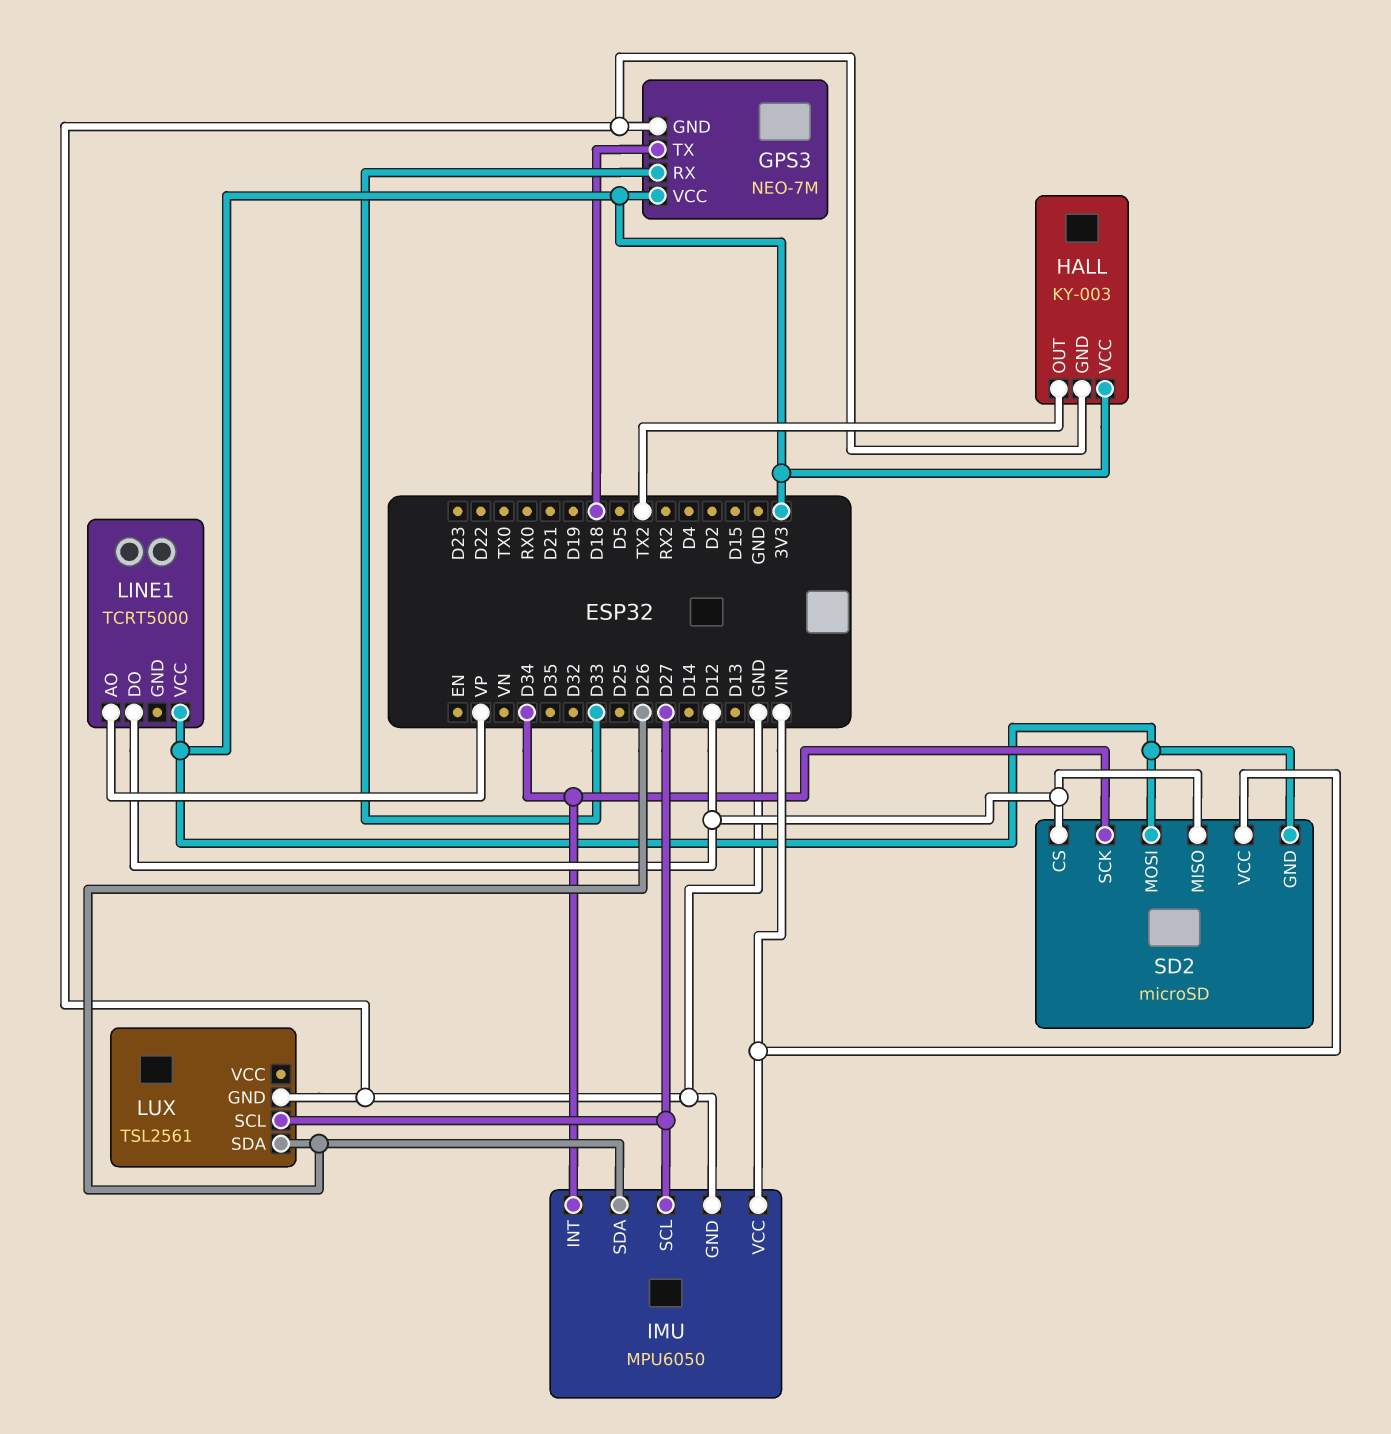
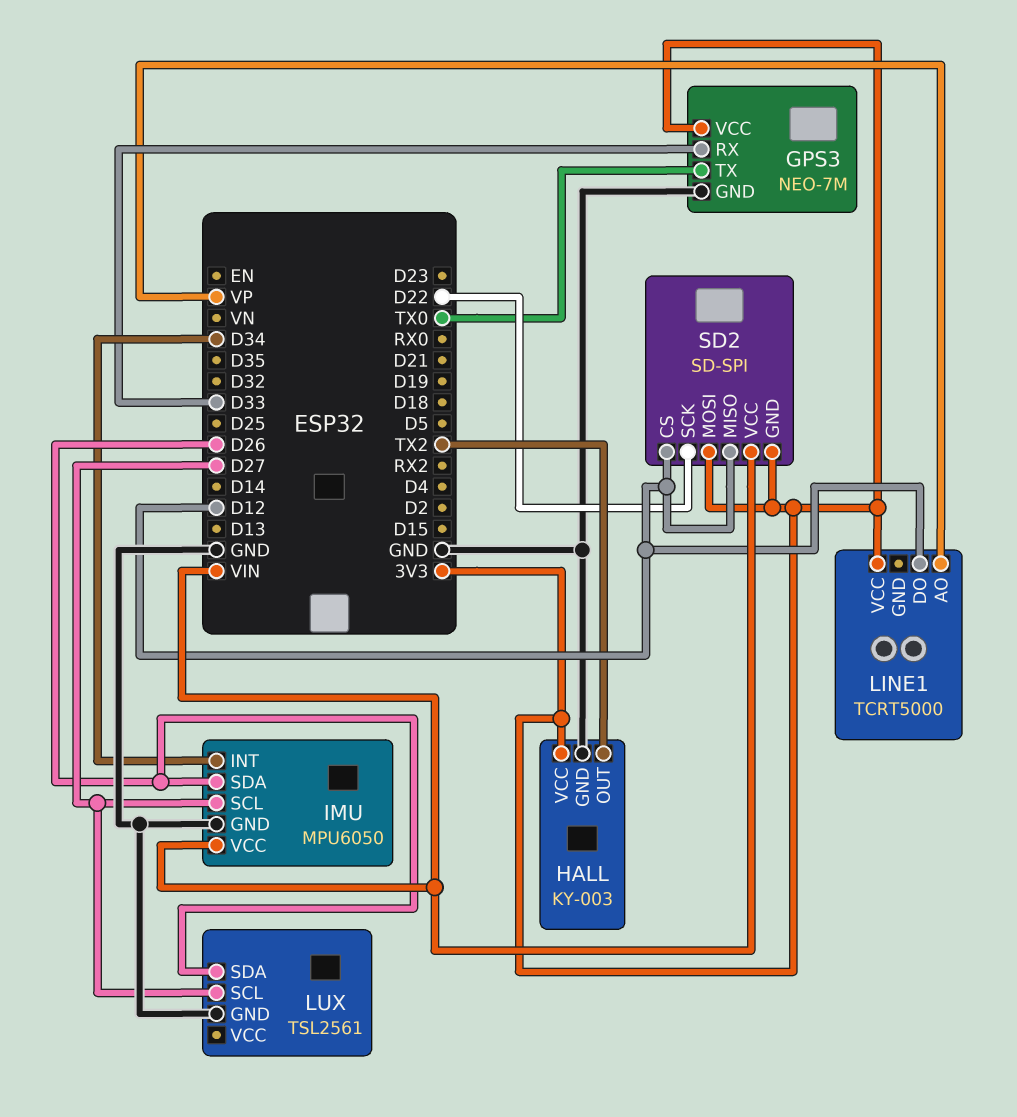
GPS3 pin TX: D18 -> TX0
SD2: microSD -> SD-SPI
SD2 pin SCK: D34 -> D22

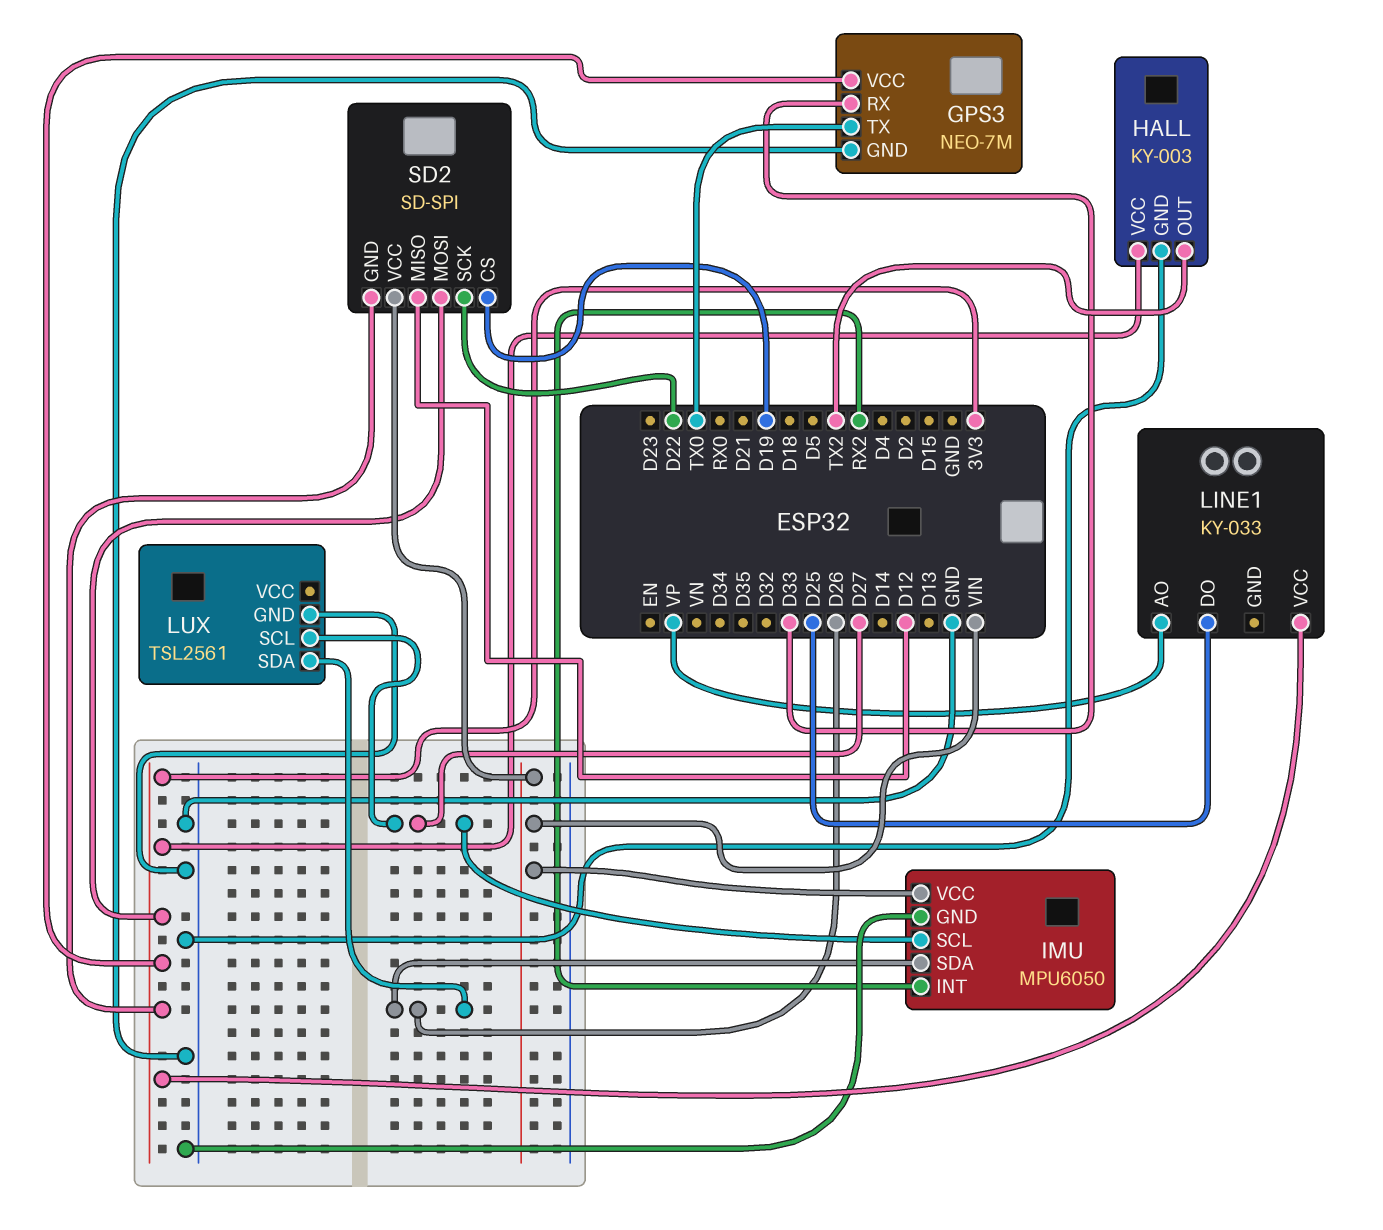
IMU pin INT: D34 -> RX2
LINE1: TCRT5000 -> KY-033
LINE1 pin DO: D12 -> D25
SD2 pin CS: D12 -> D19

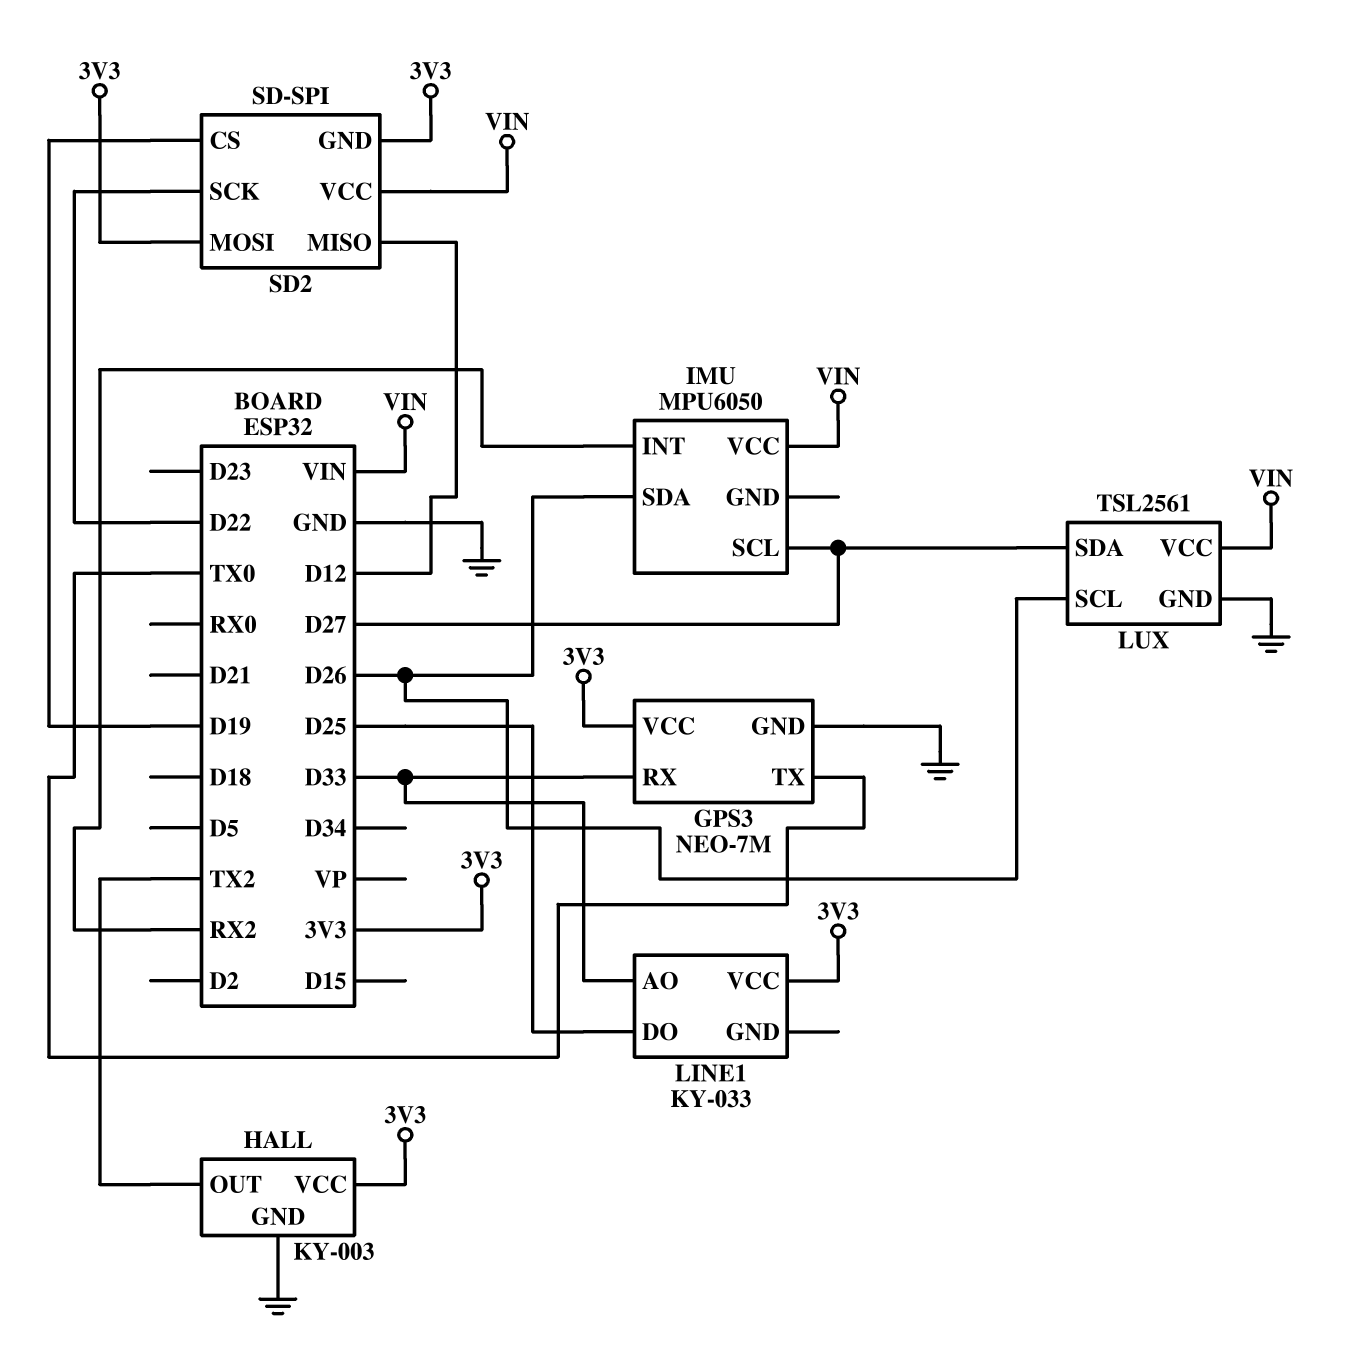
IMU pin GND: GND -> none
LINE1 pin AO: VP -> D33
LUX pin SCL: D27 -> D26
LUX pin SDA: D26 -> D27
LUX pin VCC: none -> VIN

